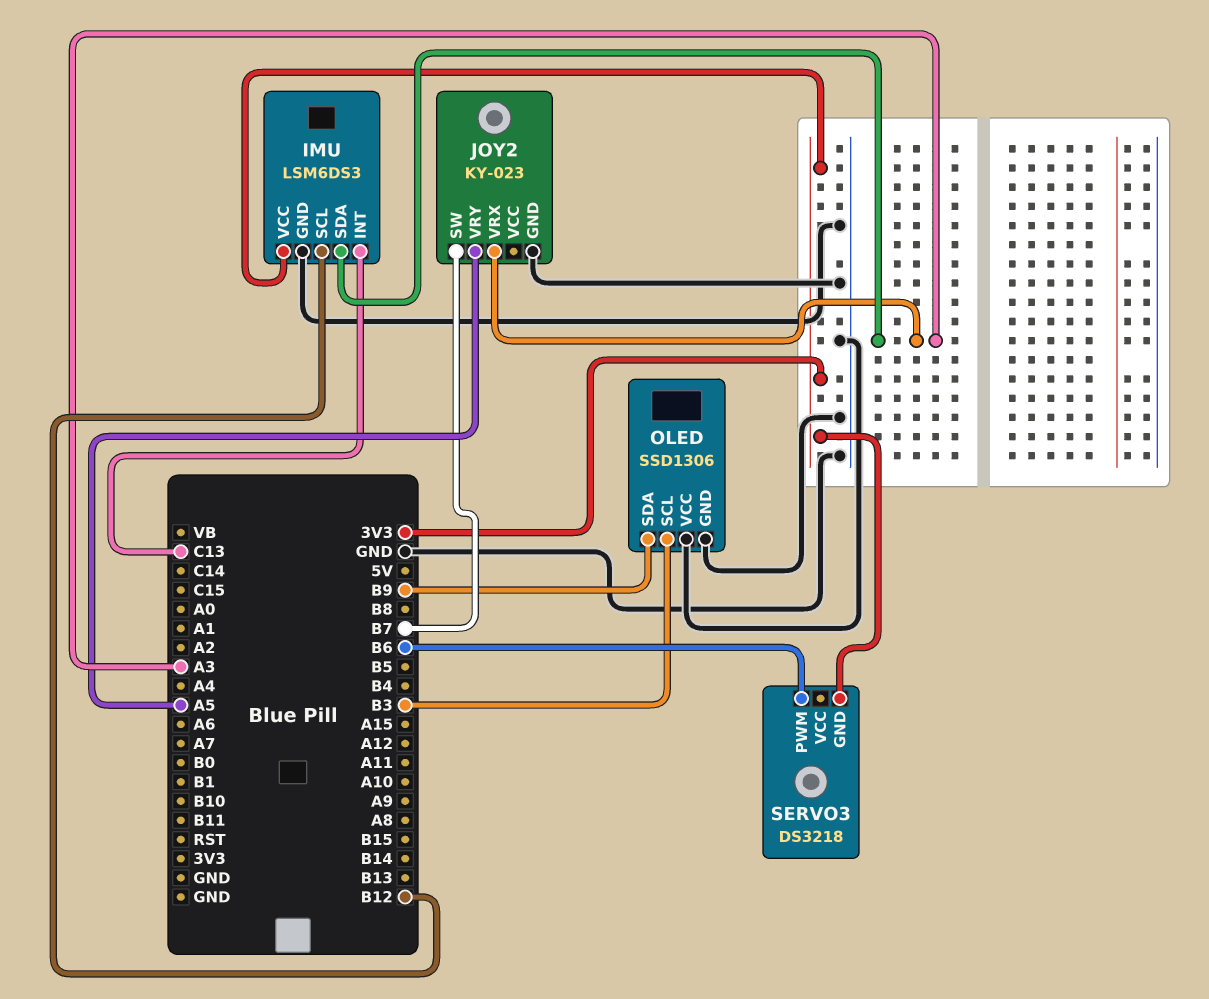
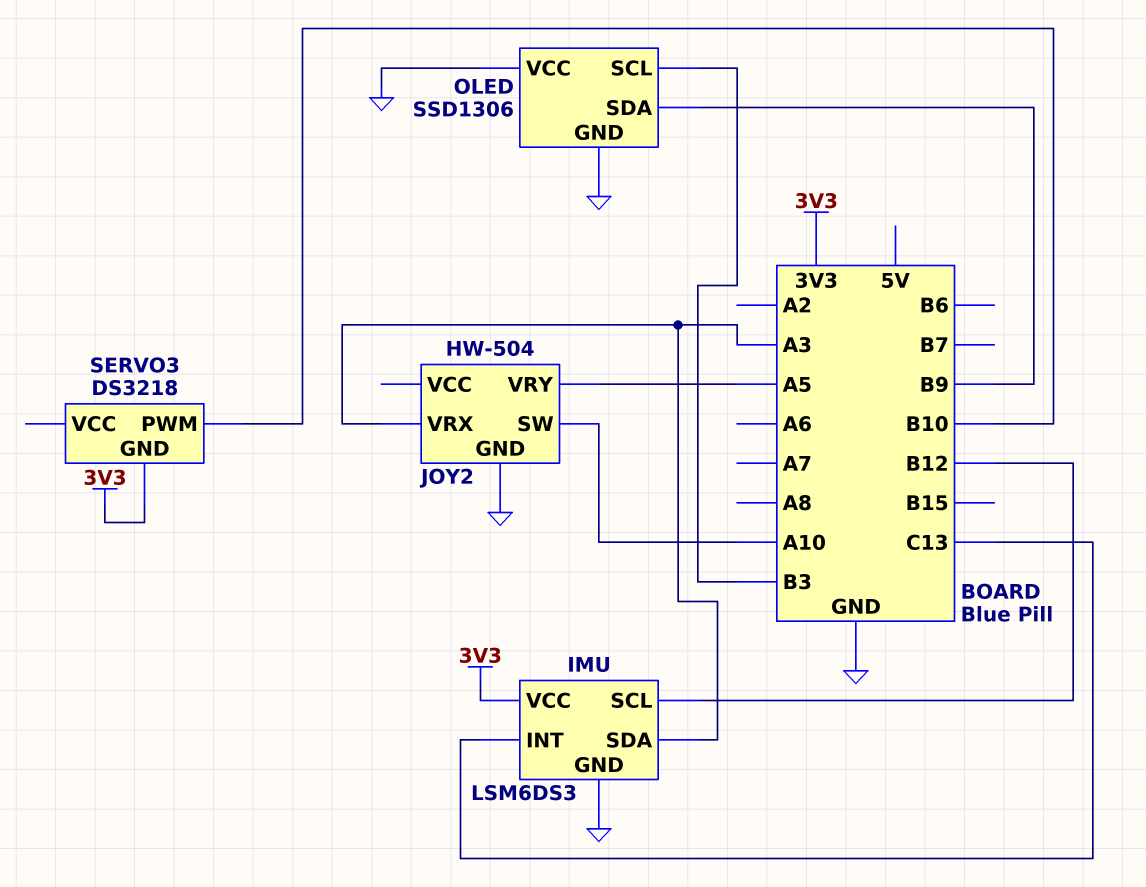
JOY2: KY-023 -> HW-504
JOY2 pin SW: B7 -> A10
SERVO3 pin PWM: B6 -> B10

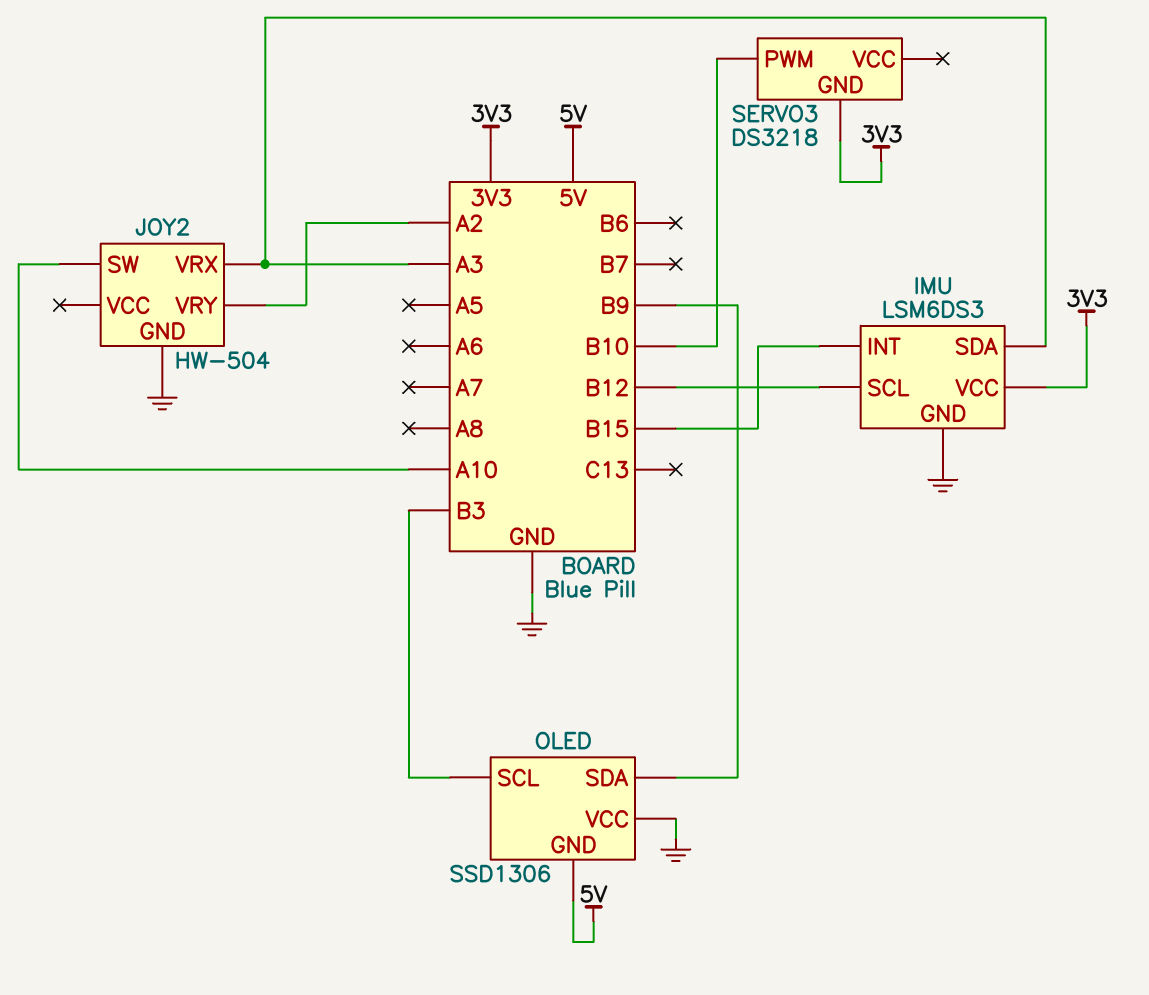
IMU pin INT: C13 -> B15
JOY2 pin VRY: A5 -> A2
OLED pin GND: GND -> 5V

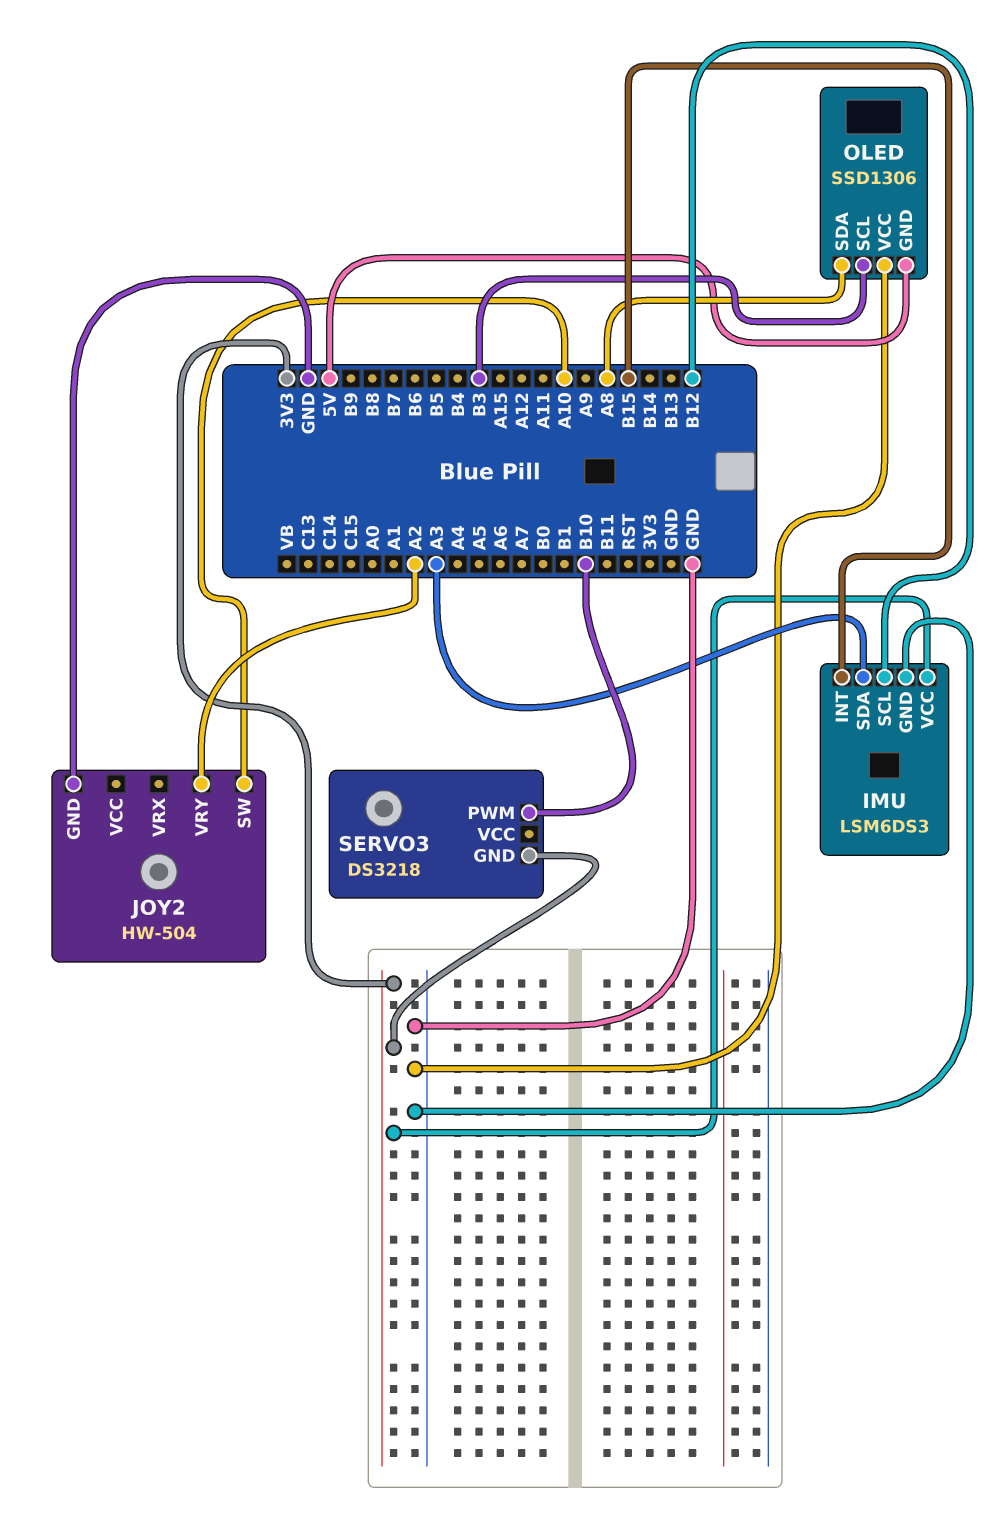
JOY2 pin VRX: A3 -> none
OLED pin SDA: B9 -> A8

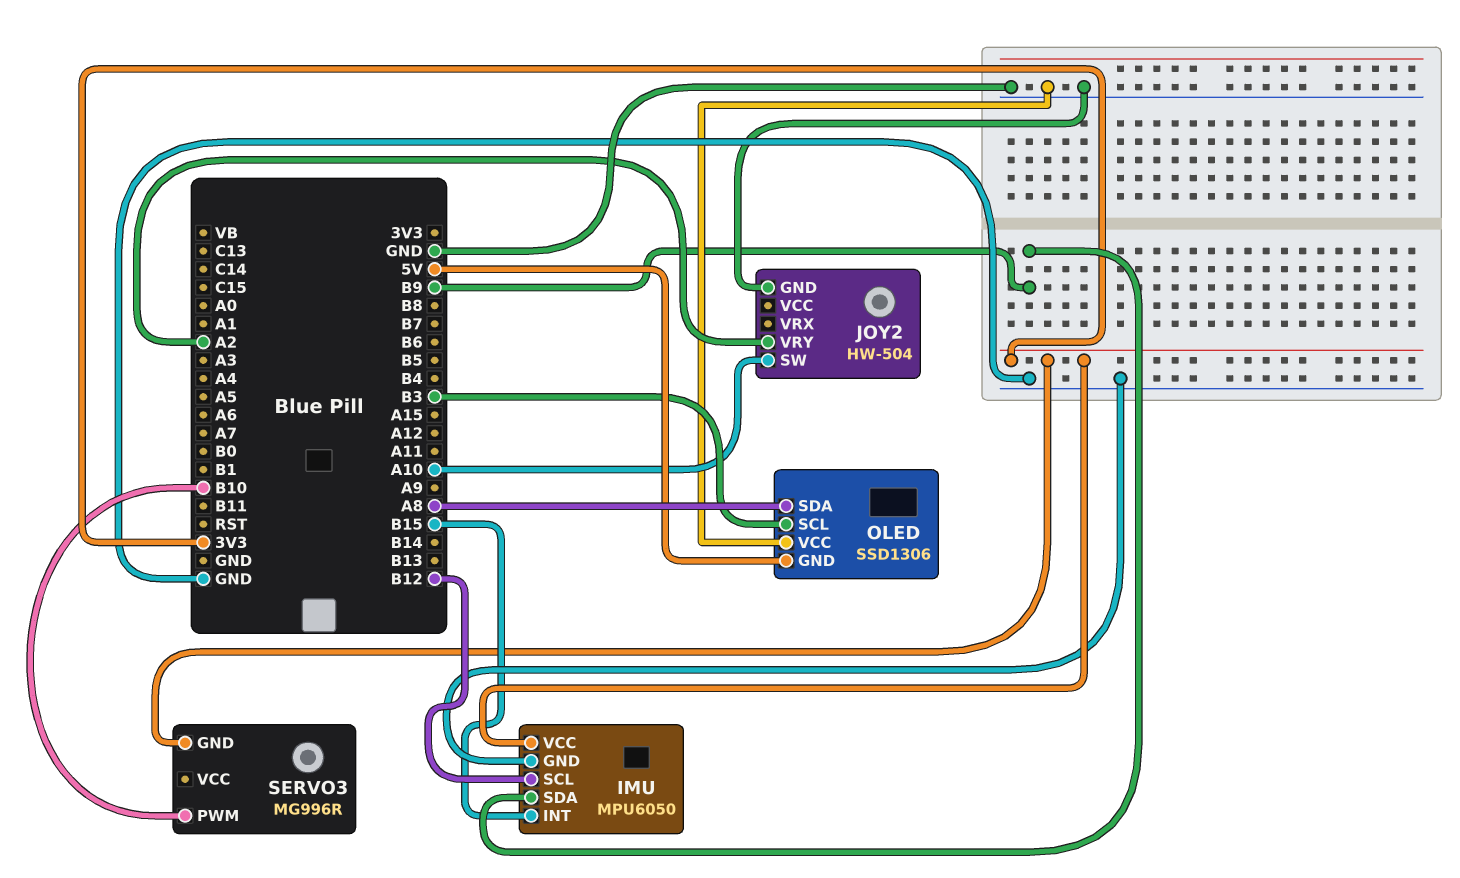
IMU: LSM6DS3 -> MPU6050
IMU pin SDA: A3 -> B9
SERVO3: DS3218 -> MG996R

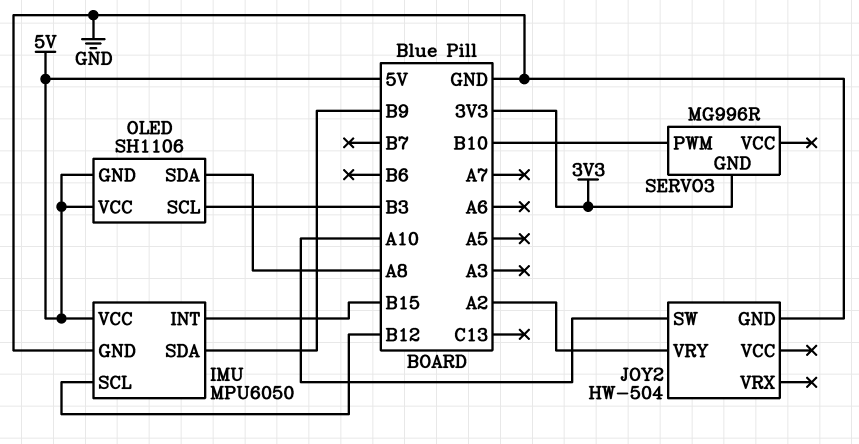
IMU pin VCC: 3V3 -> 5V
OLED: SSD1306 -> SH1106
OLED pin VCC: GND -> 5V

